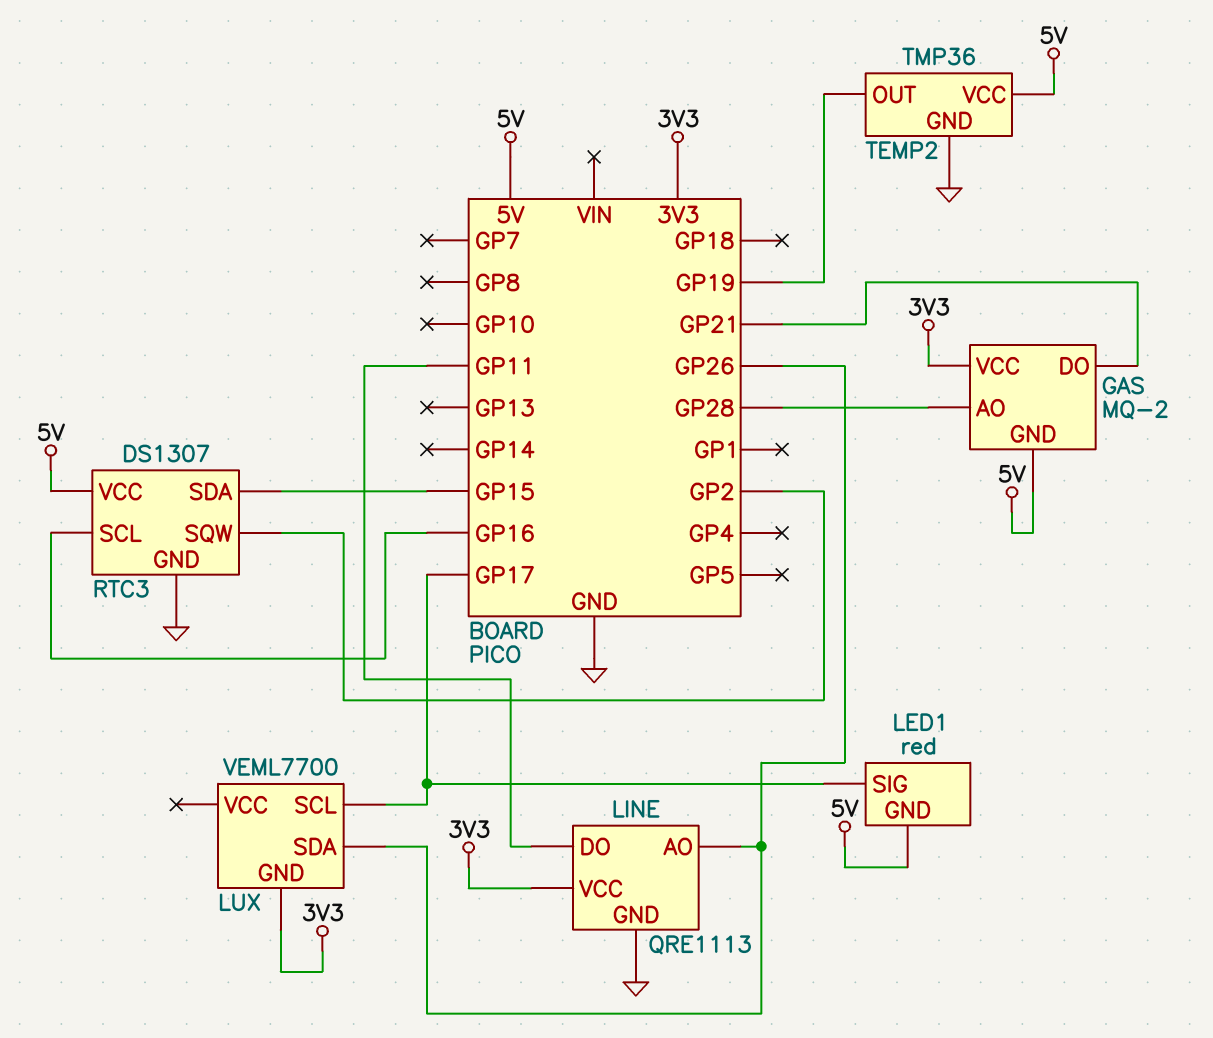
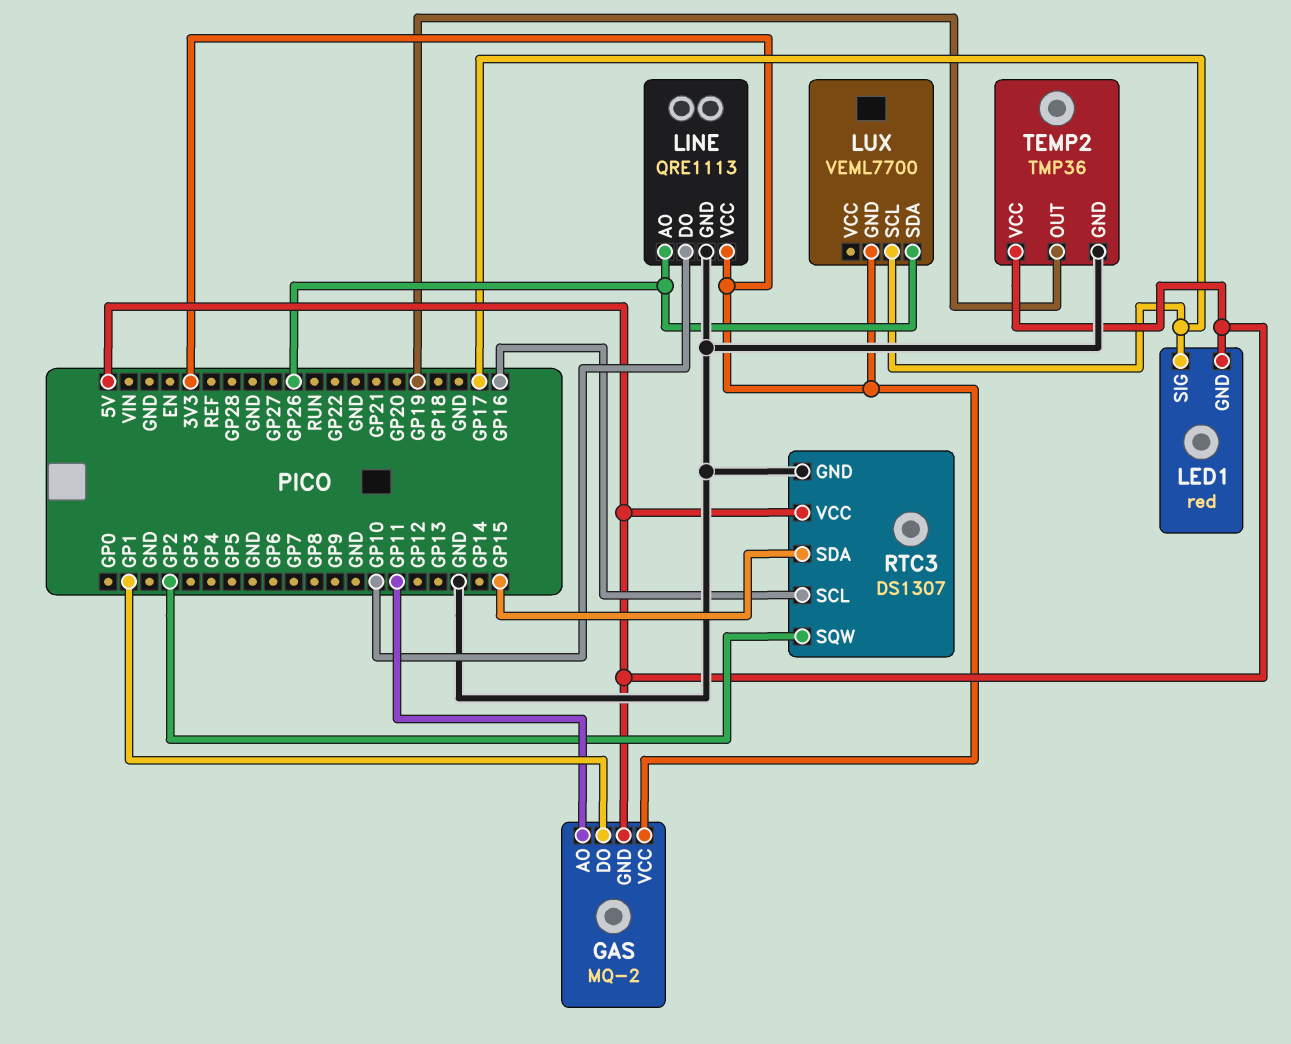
GAS pin AO: GP28 -> GP11
GAS pin DO: GP21 -> GP1
LINE pin DO: GP11 -> GP10

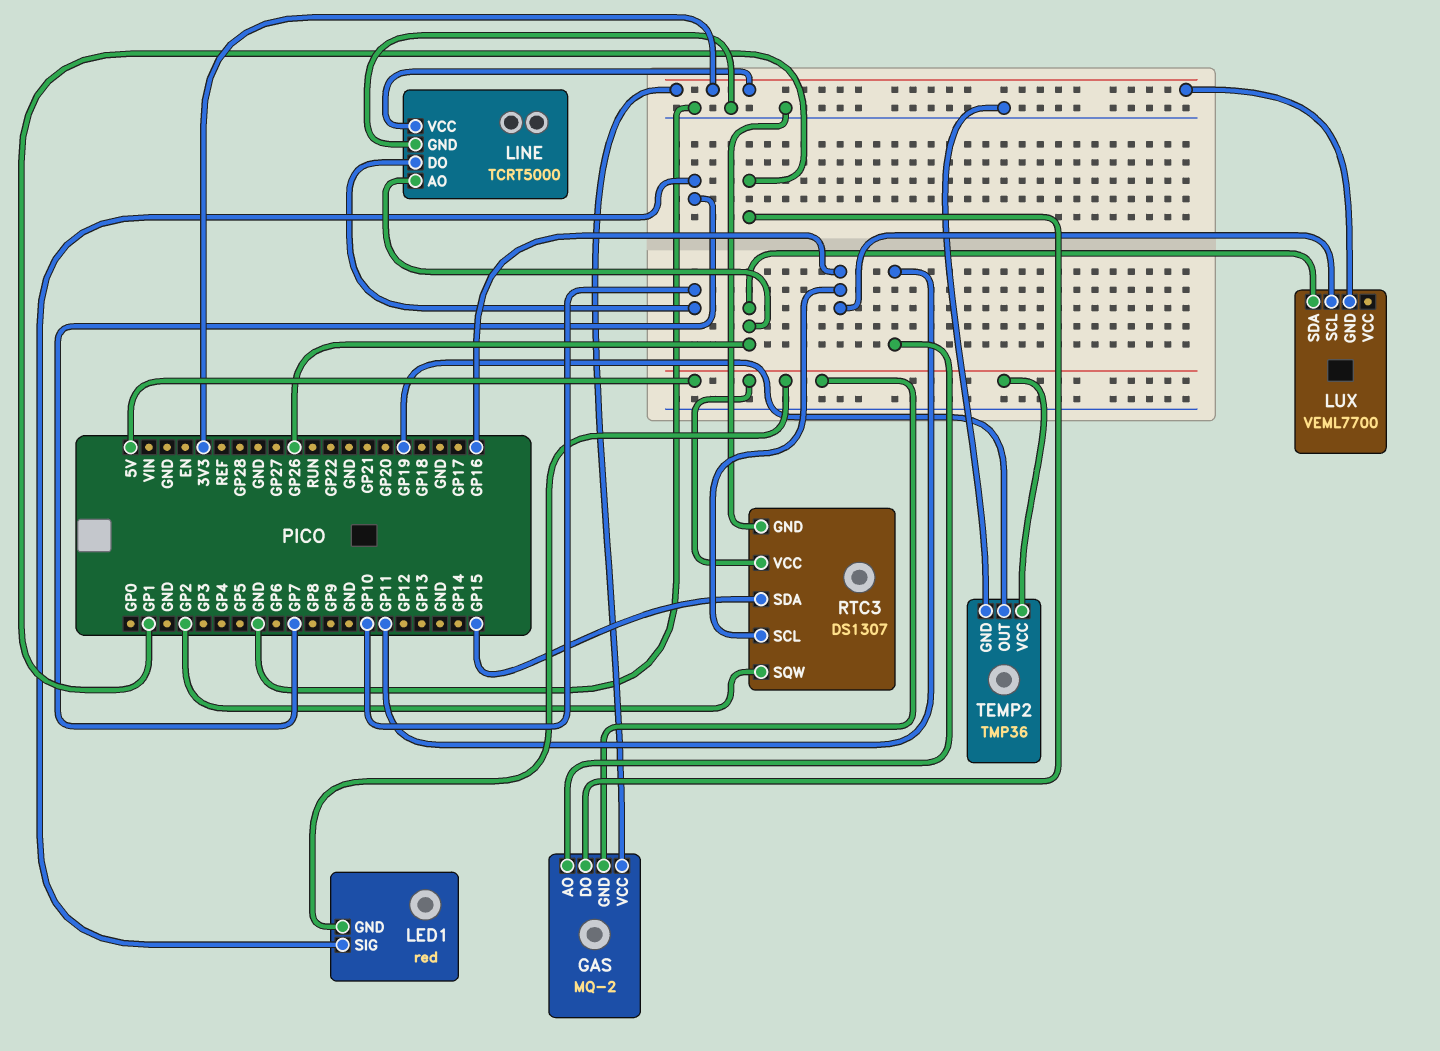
LED1 pin SIG: GP17 -> GP7
LINE: QRE1113 -> TCRT5000
LUX pin SCL: GP17 -> GP16

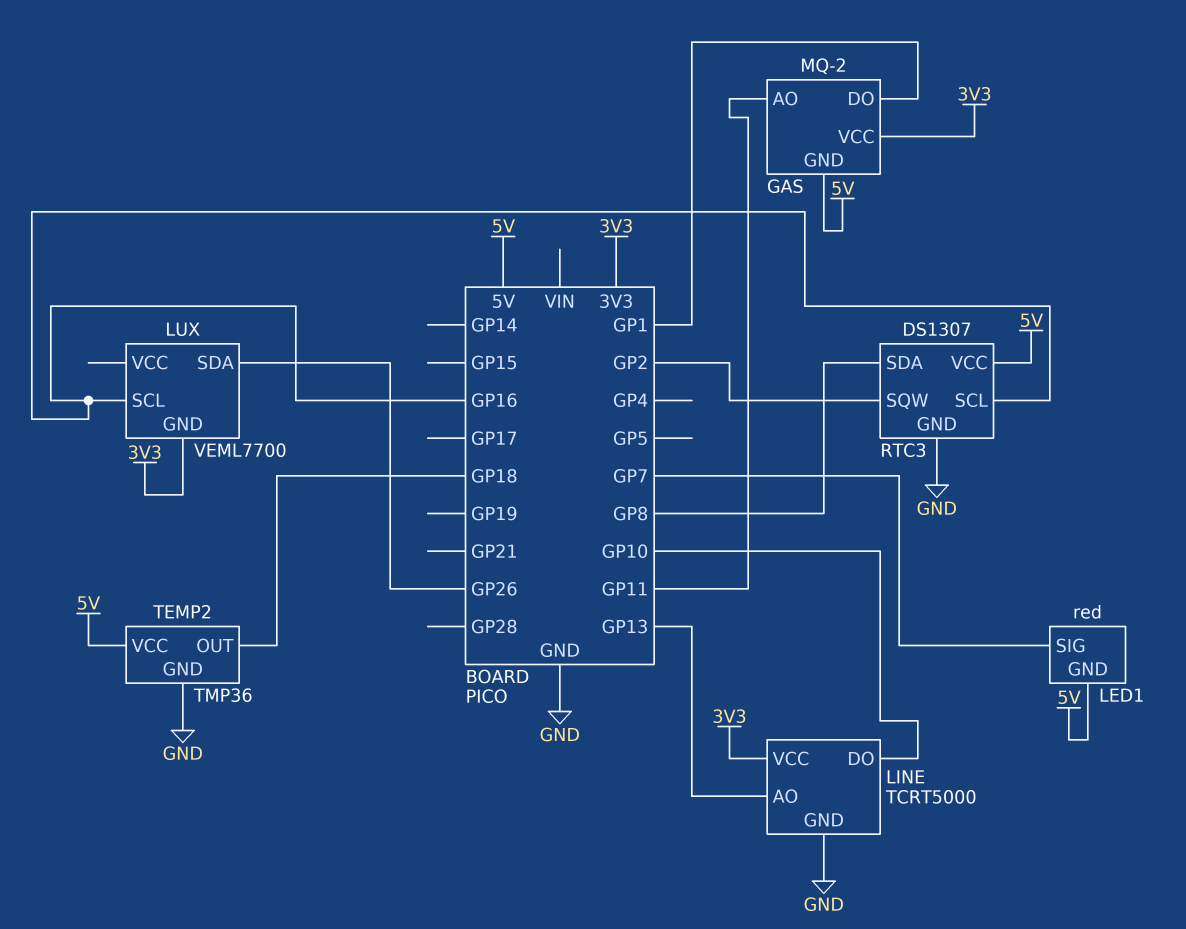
LINE pin AO: GP26 -> GP13
RTC3 pin SDA: GP15 -> GP8
TEMP2 pin OUT: GP19 -> GP18

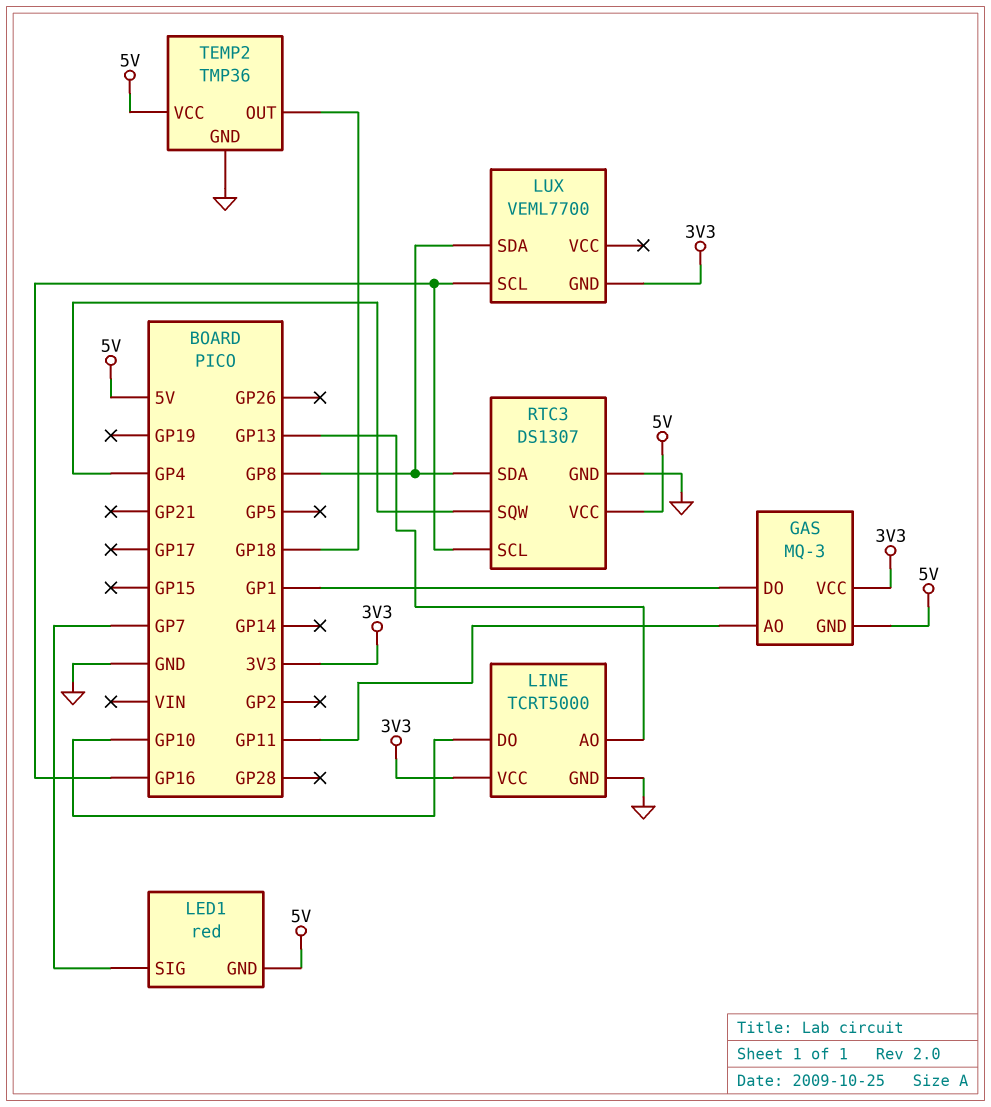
GAS: MQ-2 -> MQ-3
LUX pin SDA: GP26 -> GP8
RTC3 pin SQW: GP2 -> GP4

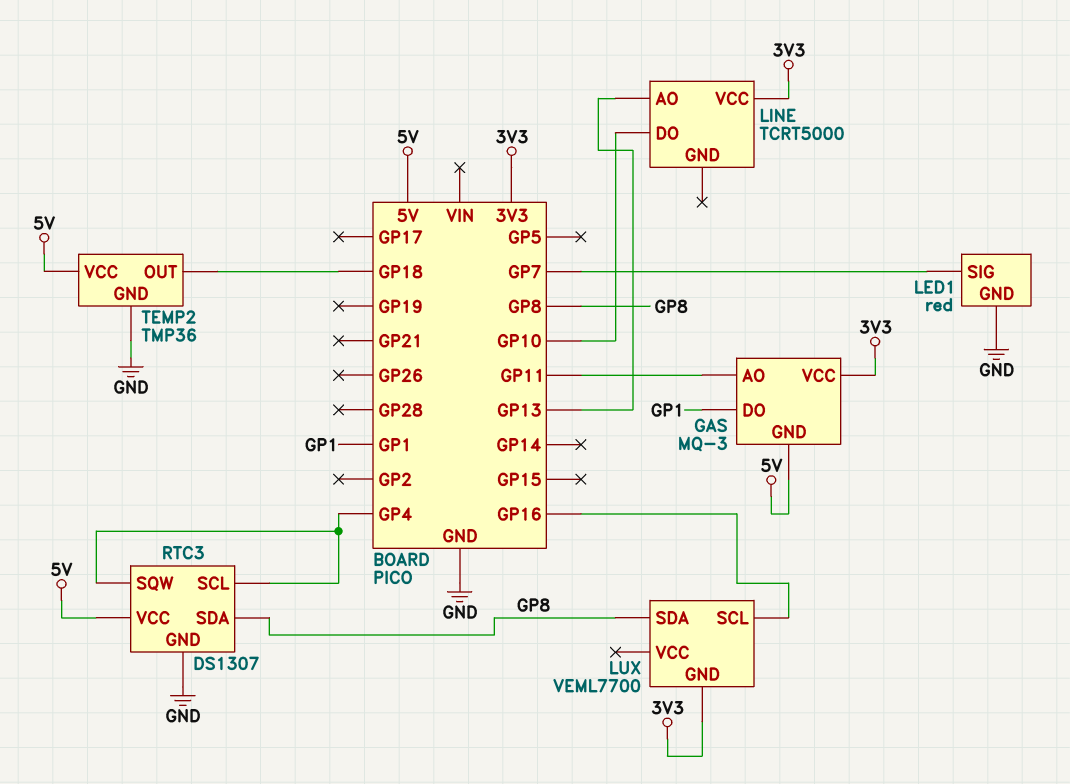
LED1 pin GND: 5V -> GND
LINE pin GND: GND -> none
RTC3 pin SCL: GP16 -> GP4

